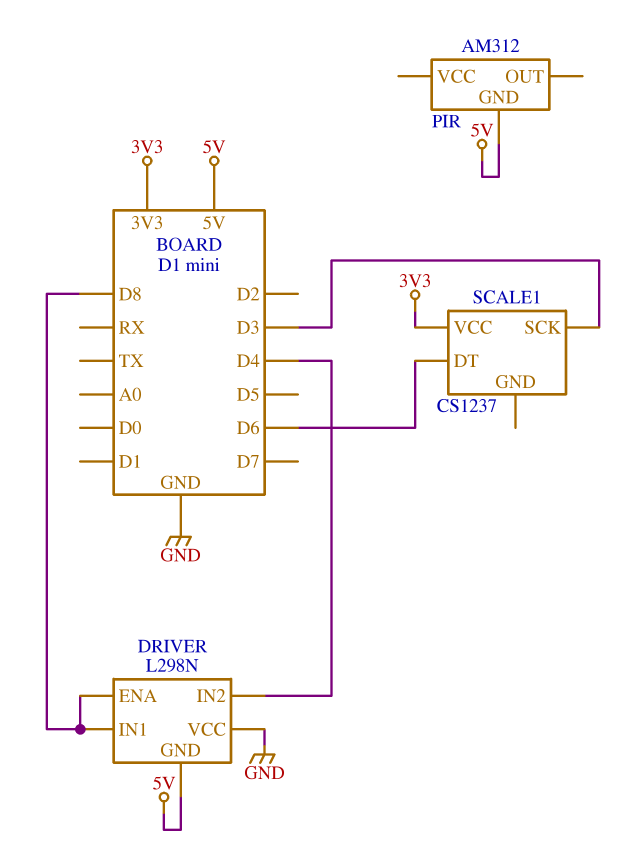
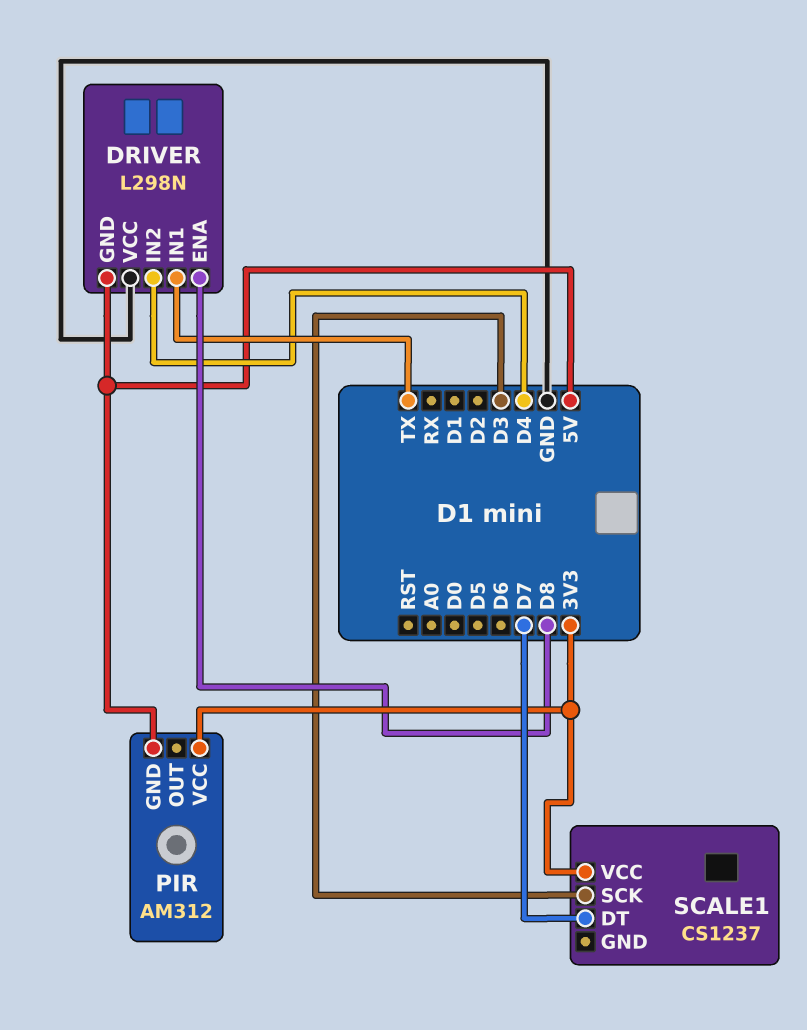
DRIVER pin IN1: D8 -> TX
PIR pin VCC: none -> 3V3
SCALE1 pin DT: D6 -> D7

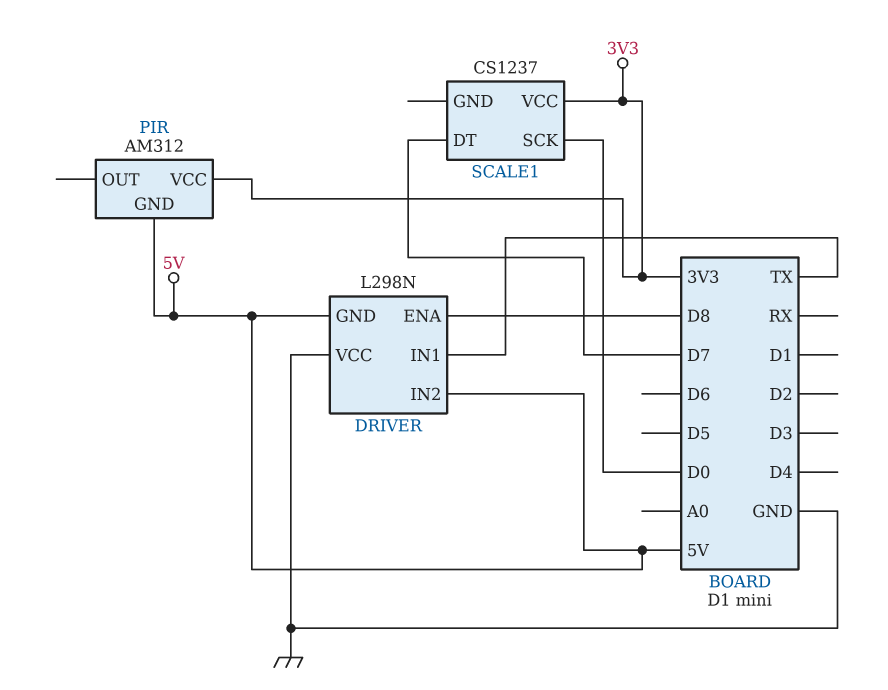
DRIVER pin IN2: D4 -> 5V
SCALE1 pin SCK: D3 -> D0

